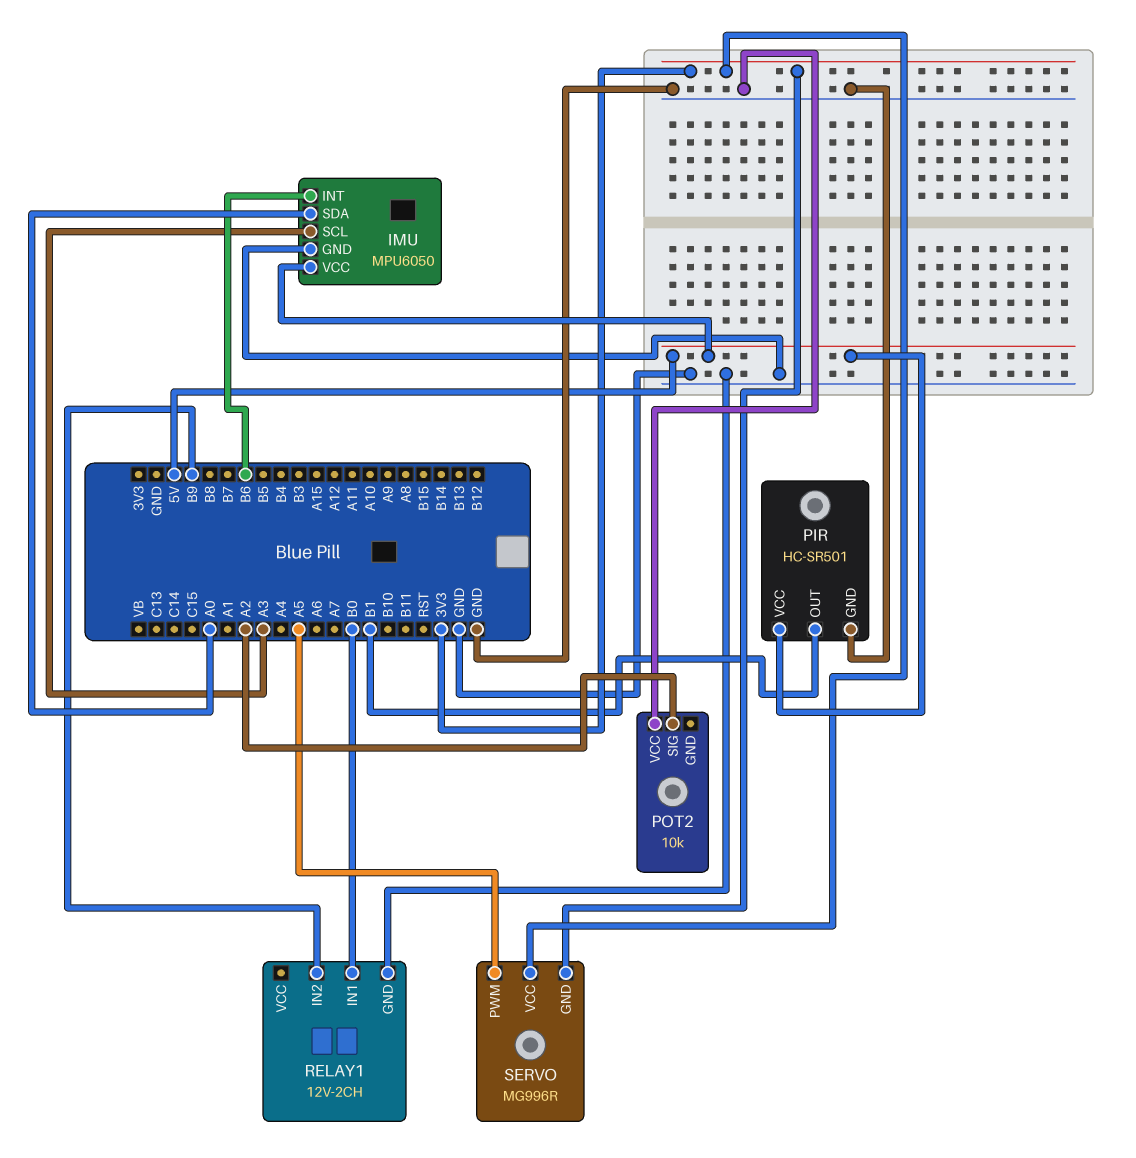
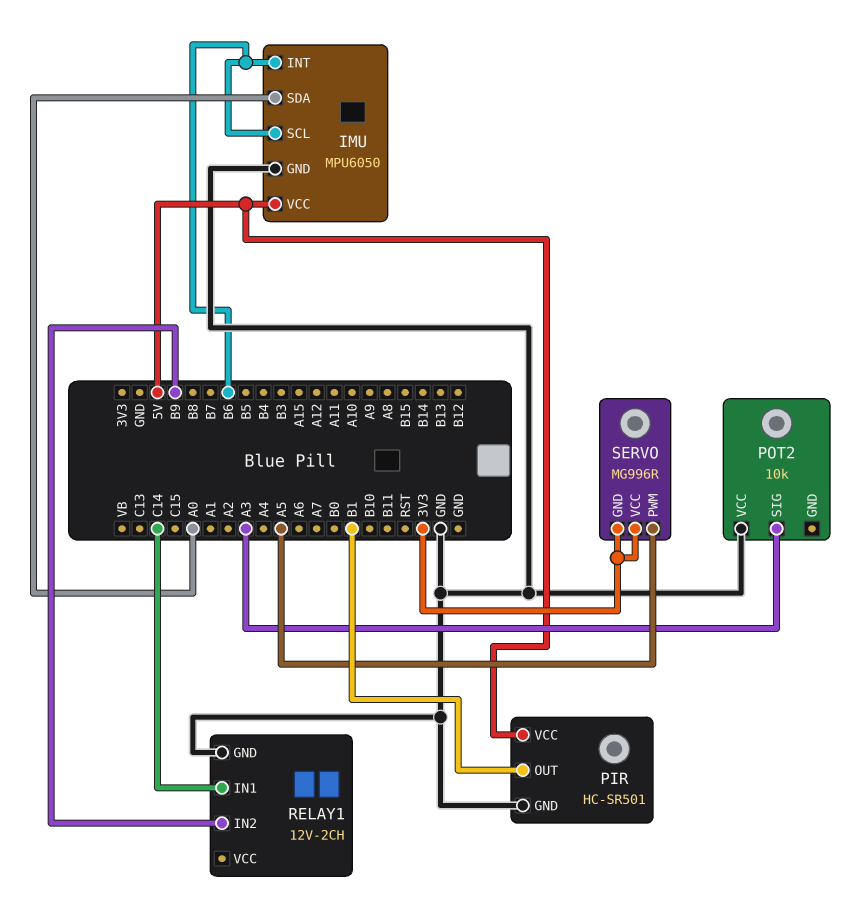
IMU pin SCL: A3 -> B6
POT2 pin SIG: A2 -> A3
RELAY1 pin IN1: B0 -> C14

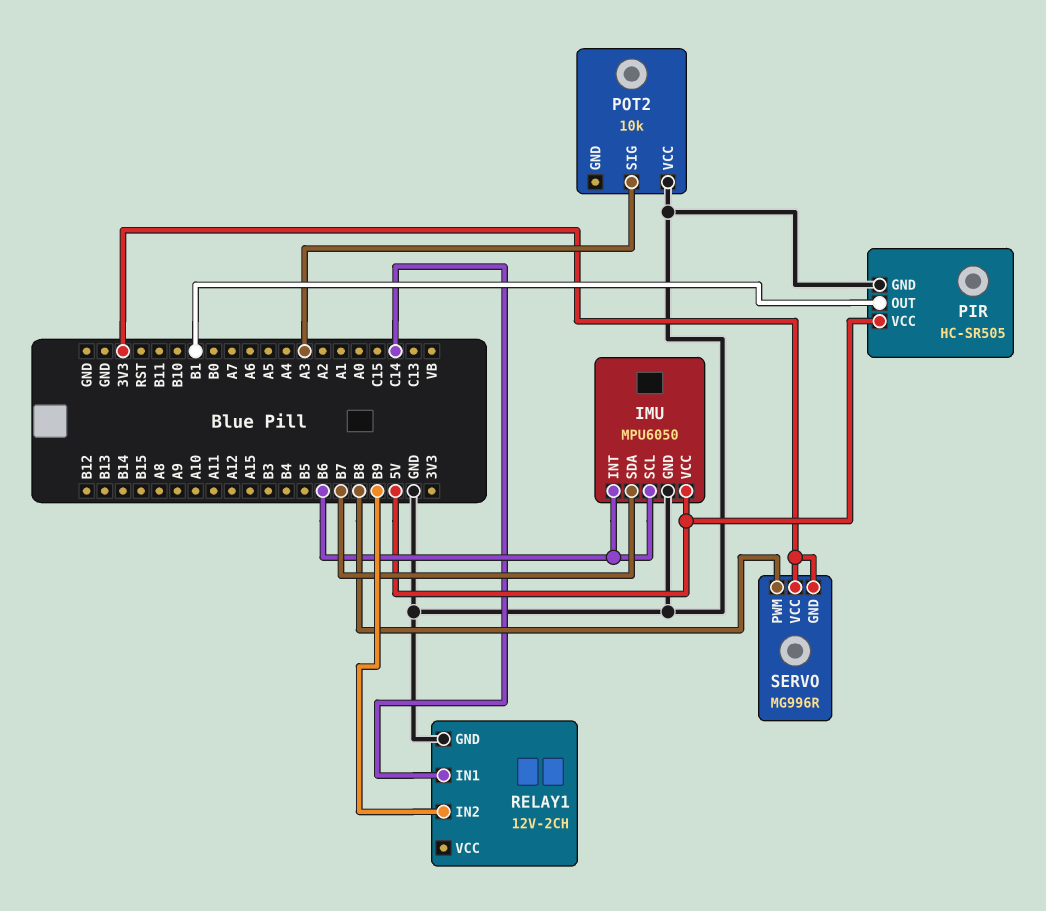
IMU pin SDA: A0 -> B7
PIR: HC-SR501 -> HC-SR505
SERVO pin PWM: A5 -> B8

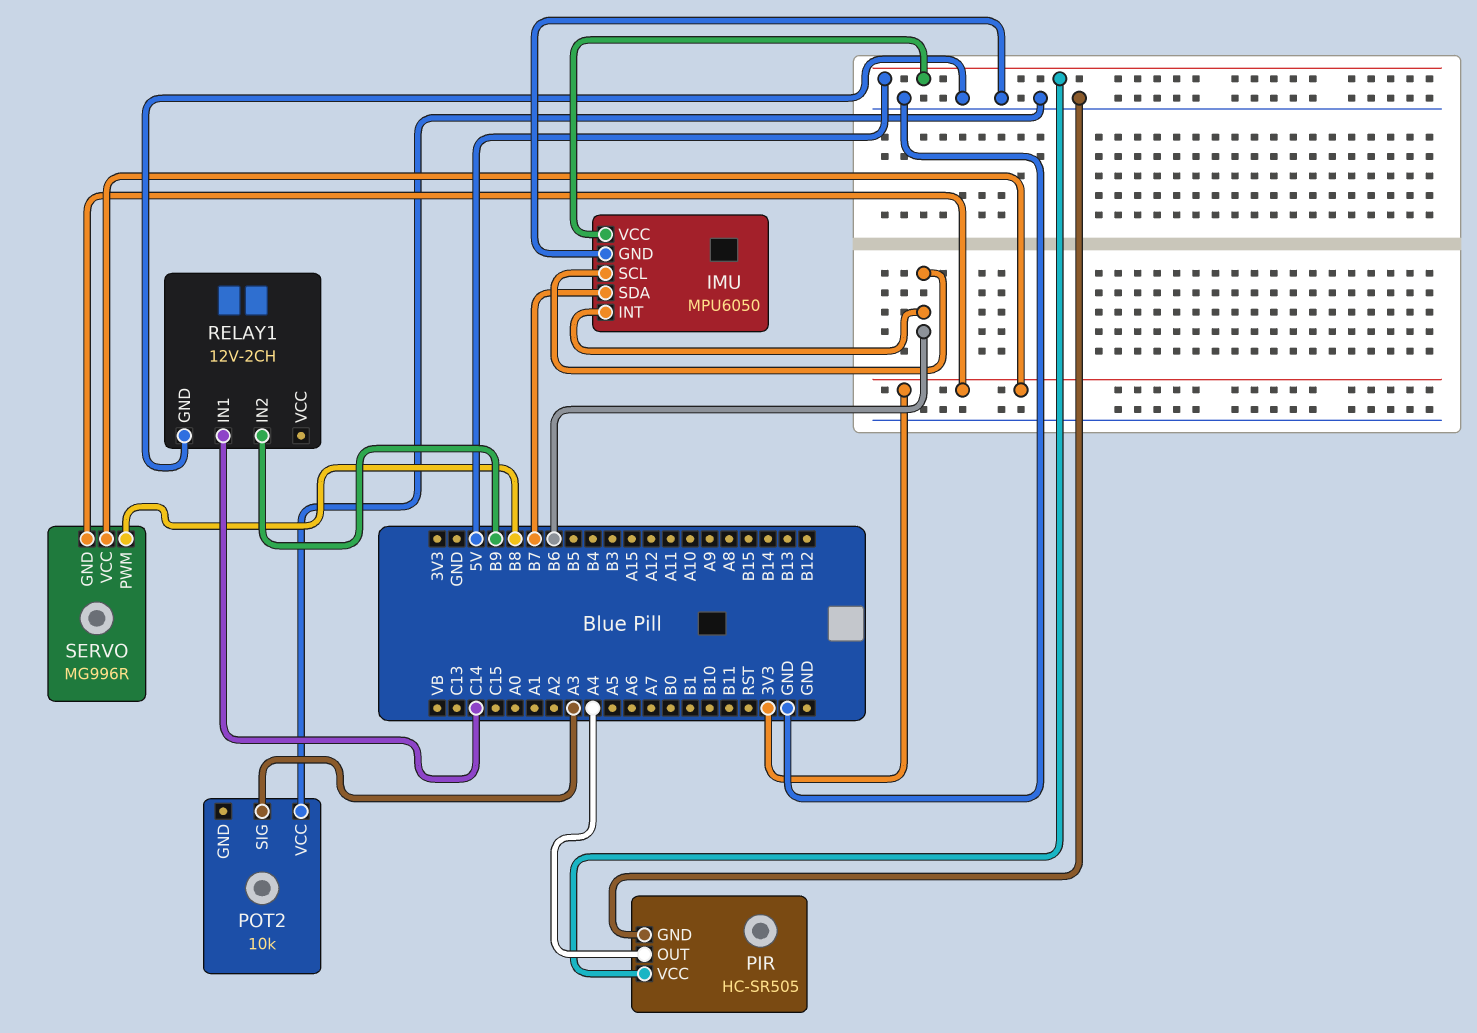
PIR pin OUT: B1 -> A4

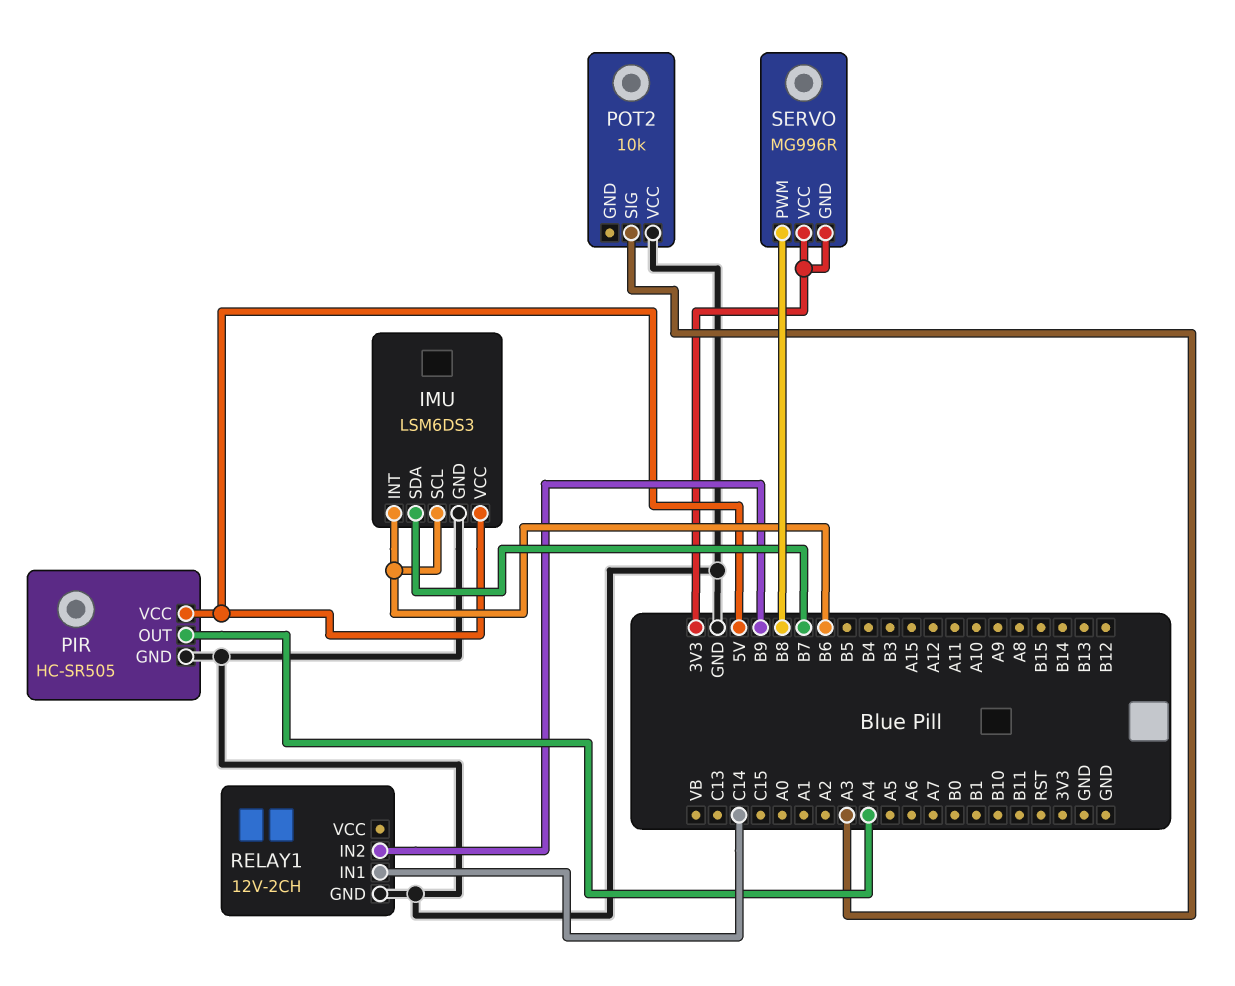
IMU: MPU6050 -> LSM6DS3

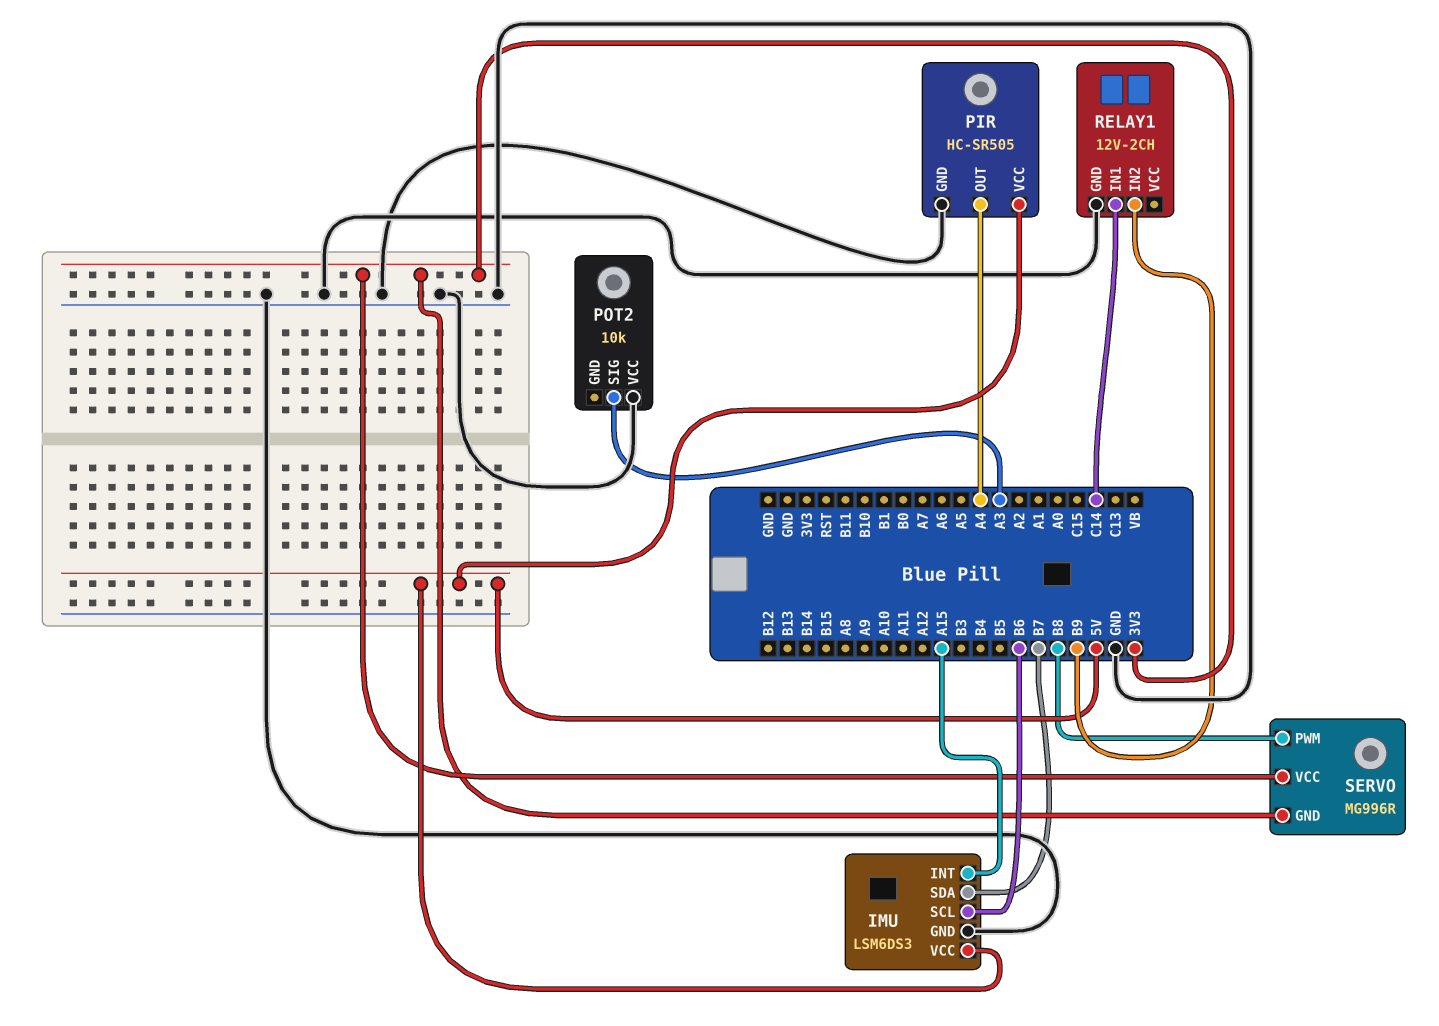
IMU pin INT: B6 -> A15

